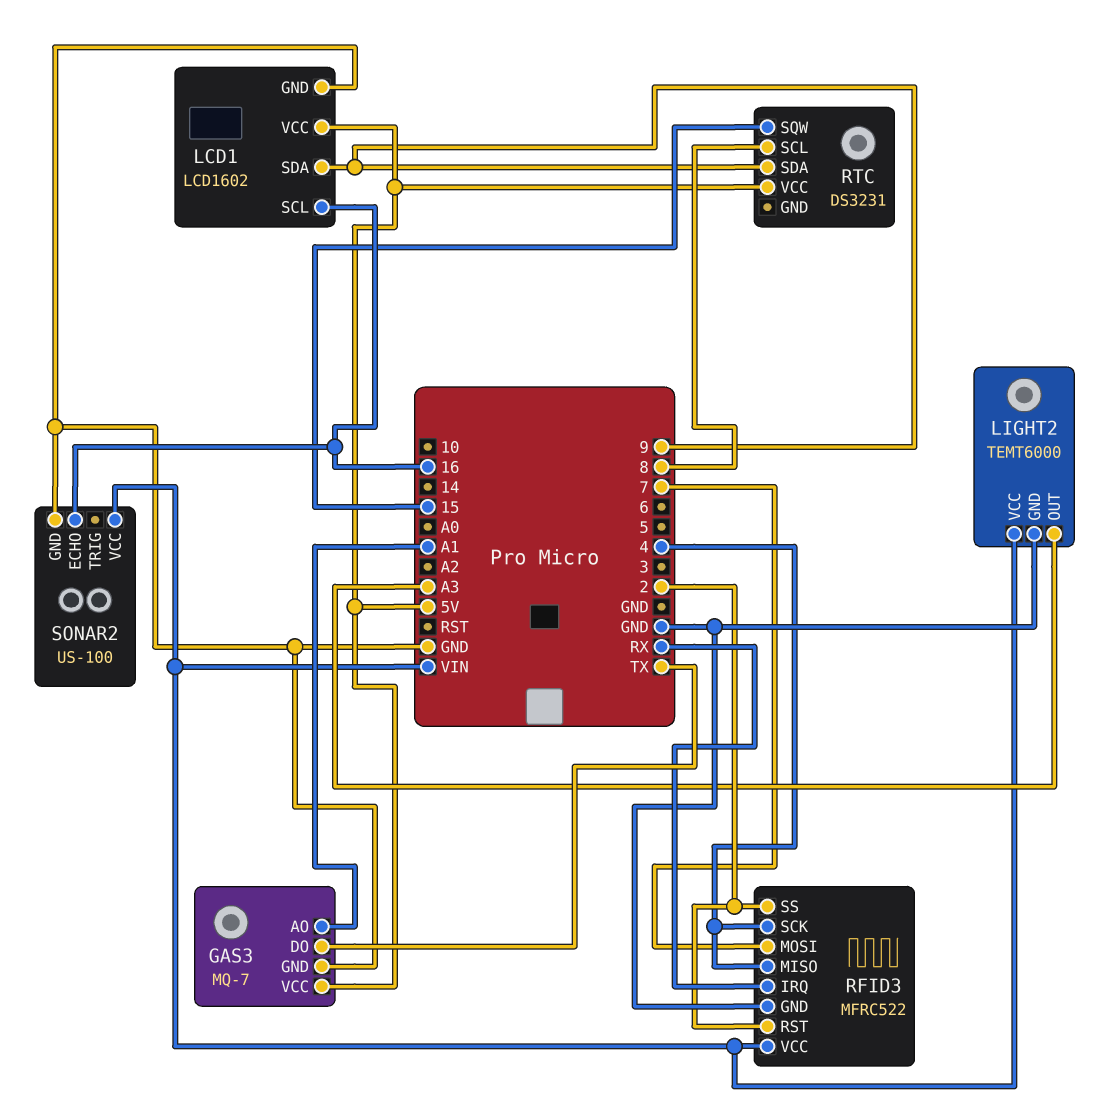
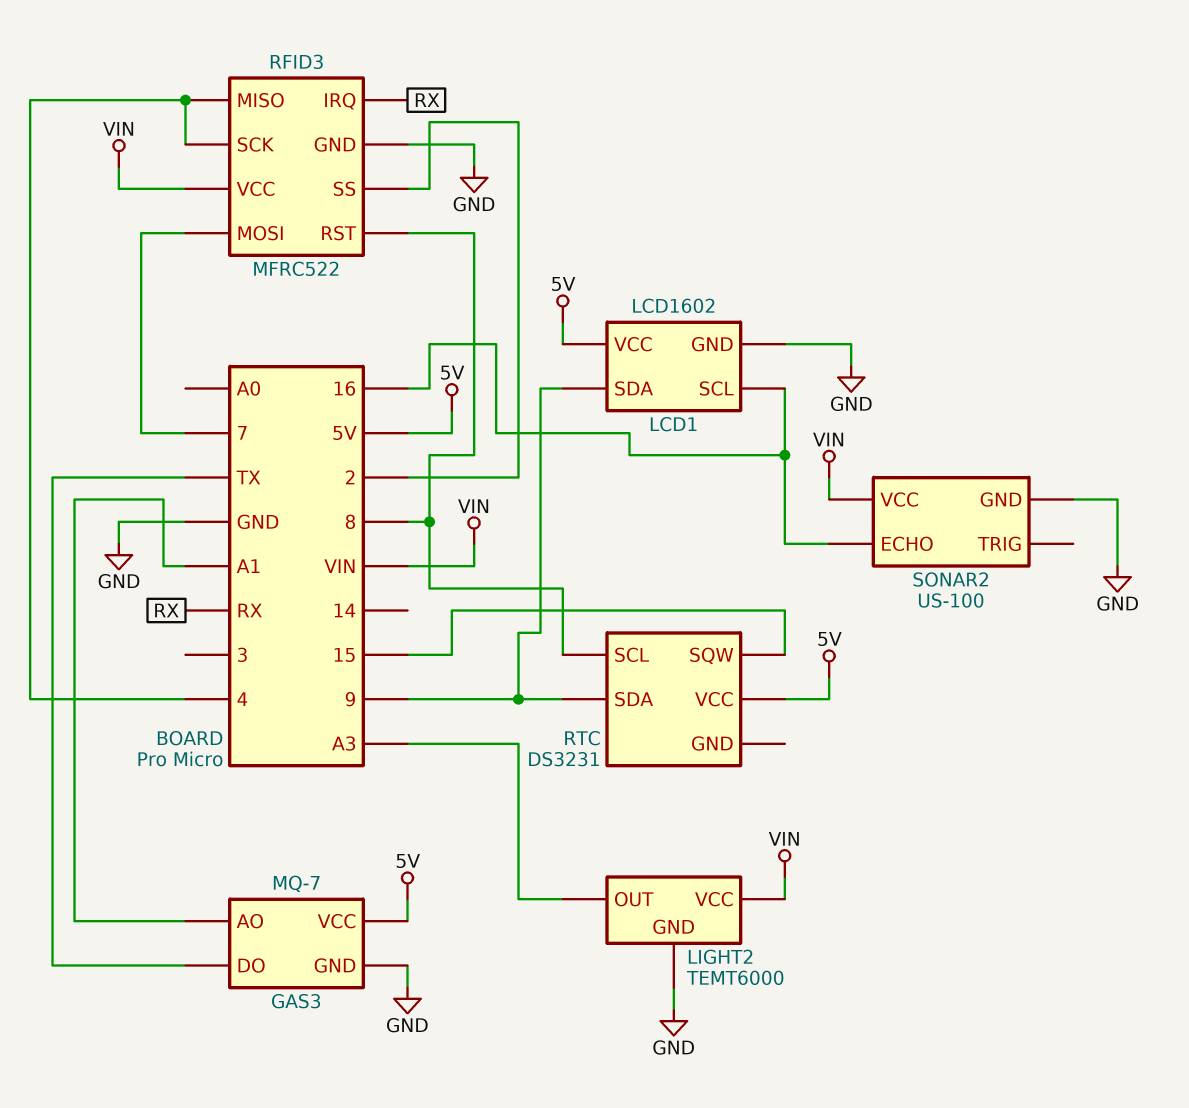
RFID3 pin RST: 2 -> 8

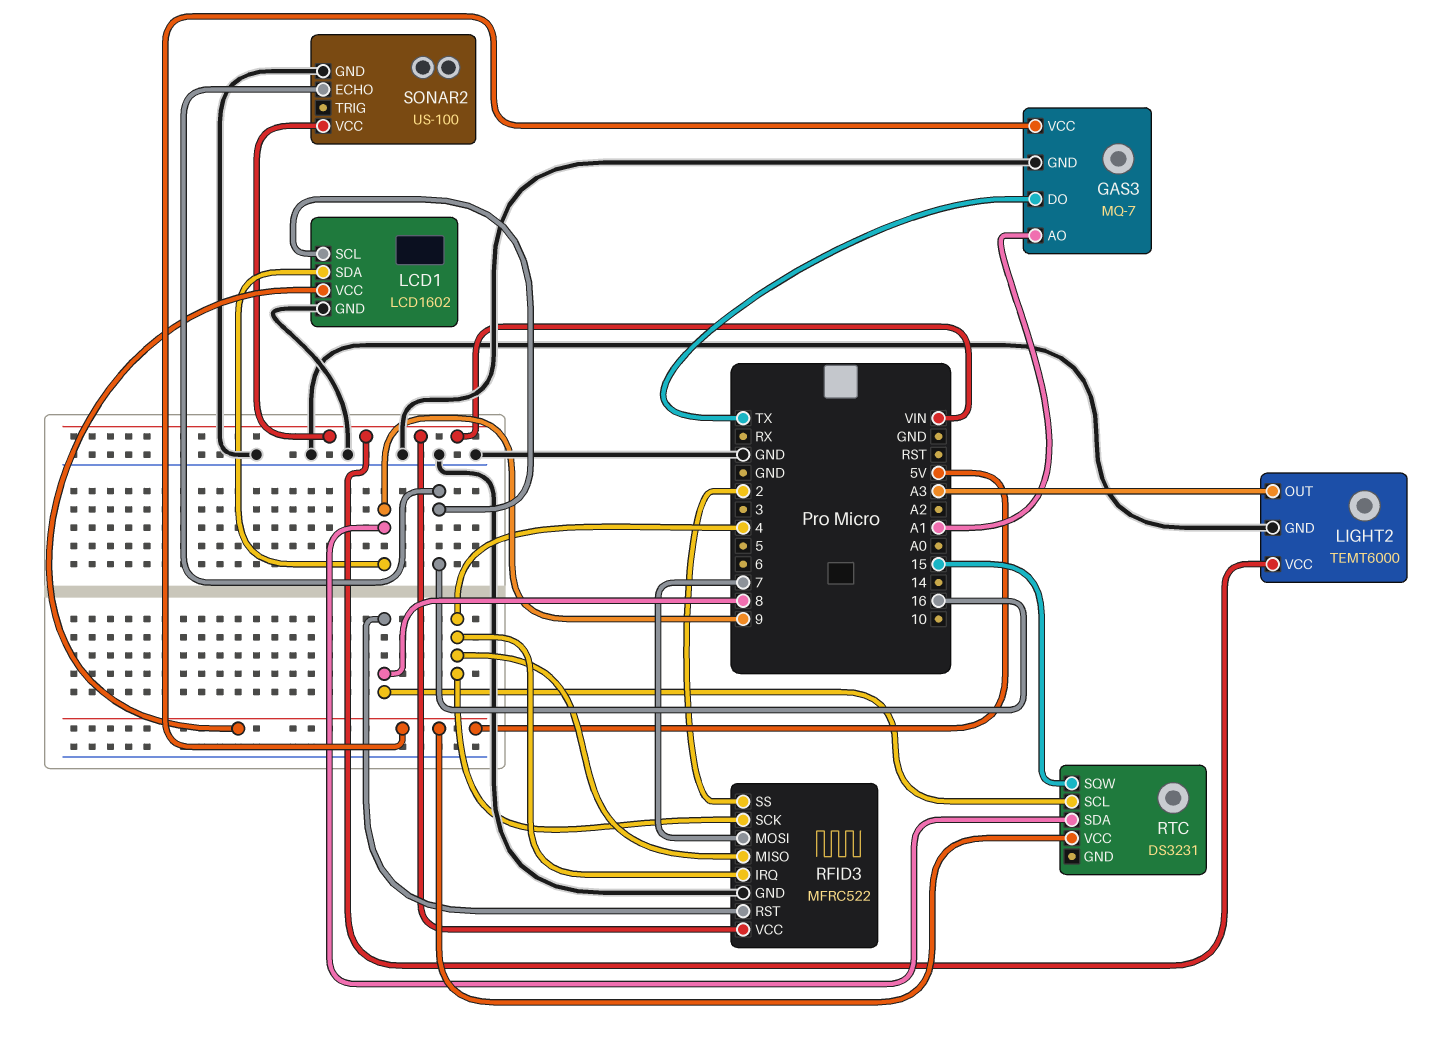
RFID3 pin IRQ: RX -> 4

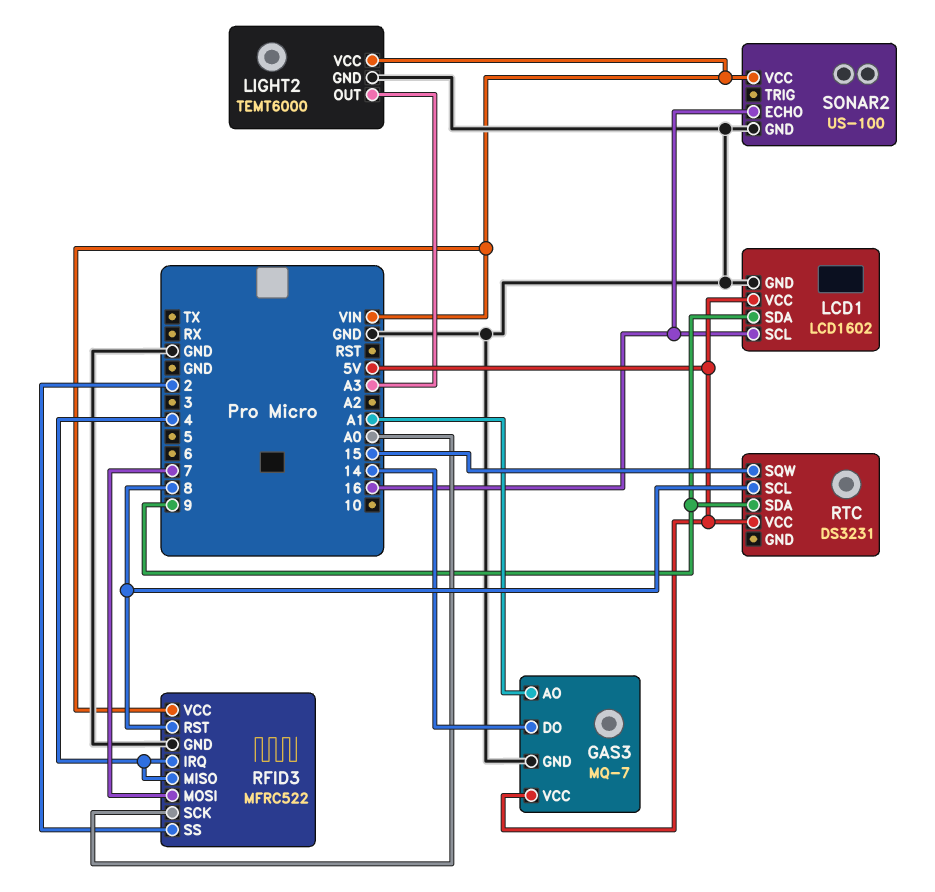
GAS3 pin DO: TX -> 14
RFID3 pin SCK: 4 -> A0

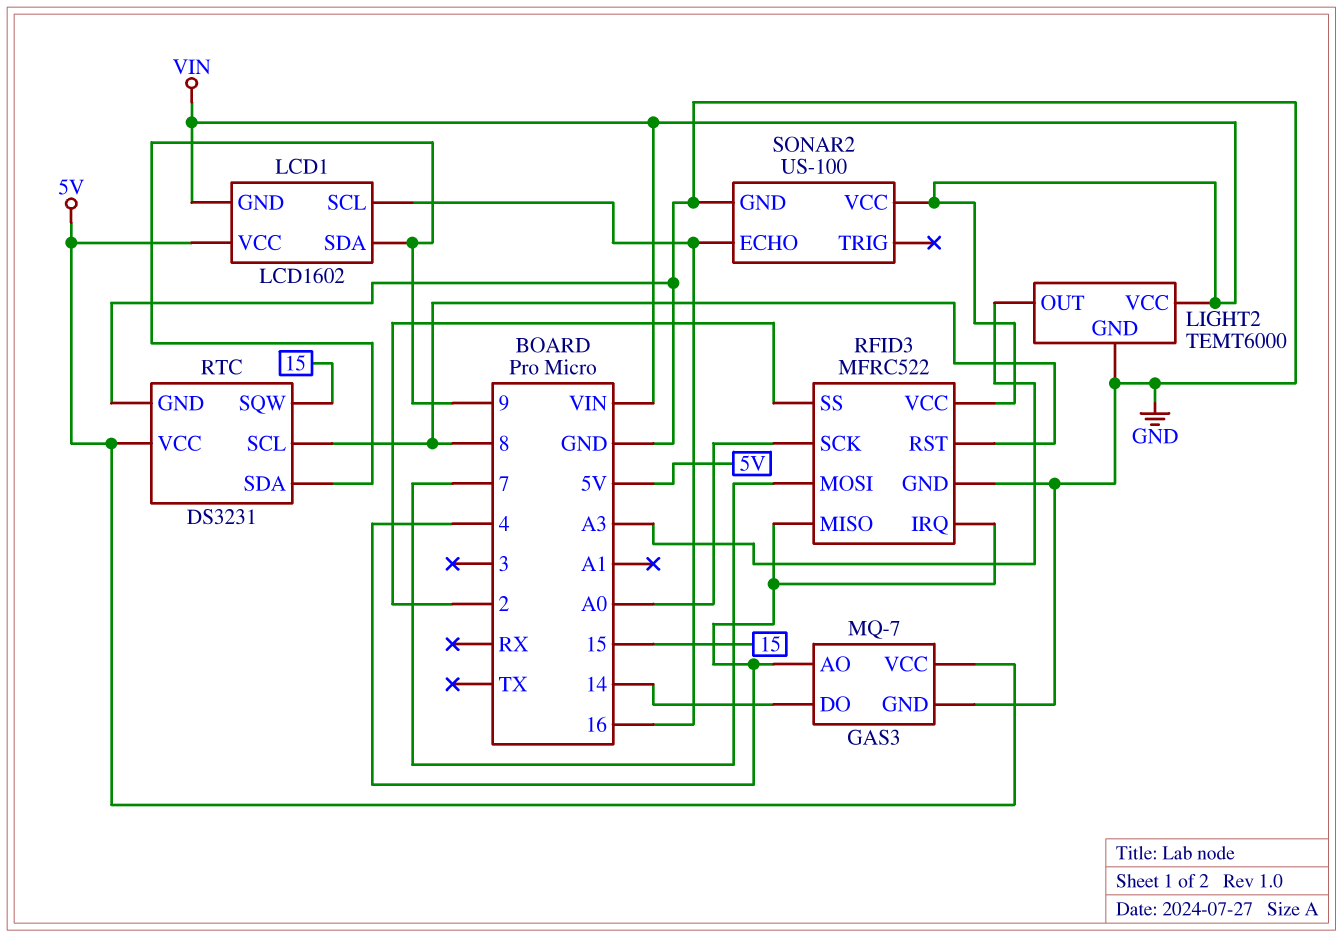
GAS3 pin AO: A1 -> 4
LCD1 pin GND: GND -> VIN
RTC pin GND: none -> GND

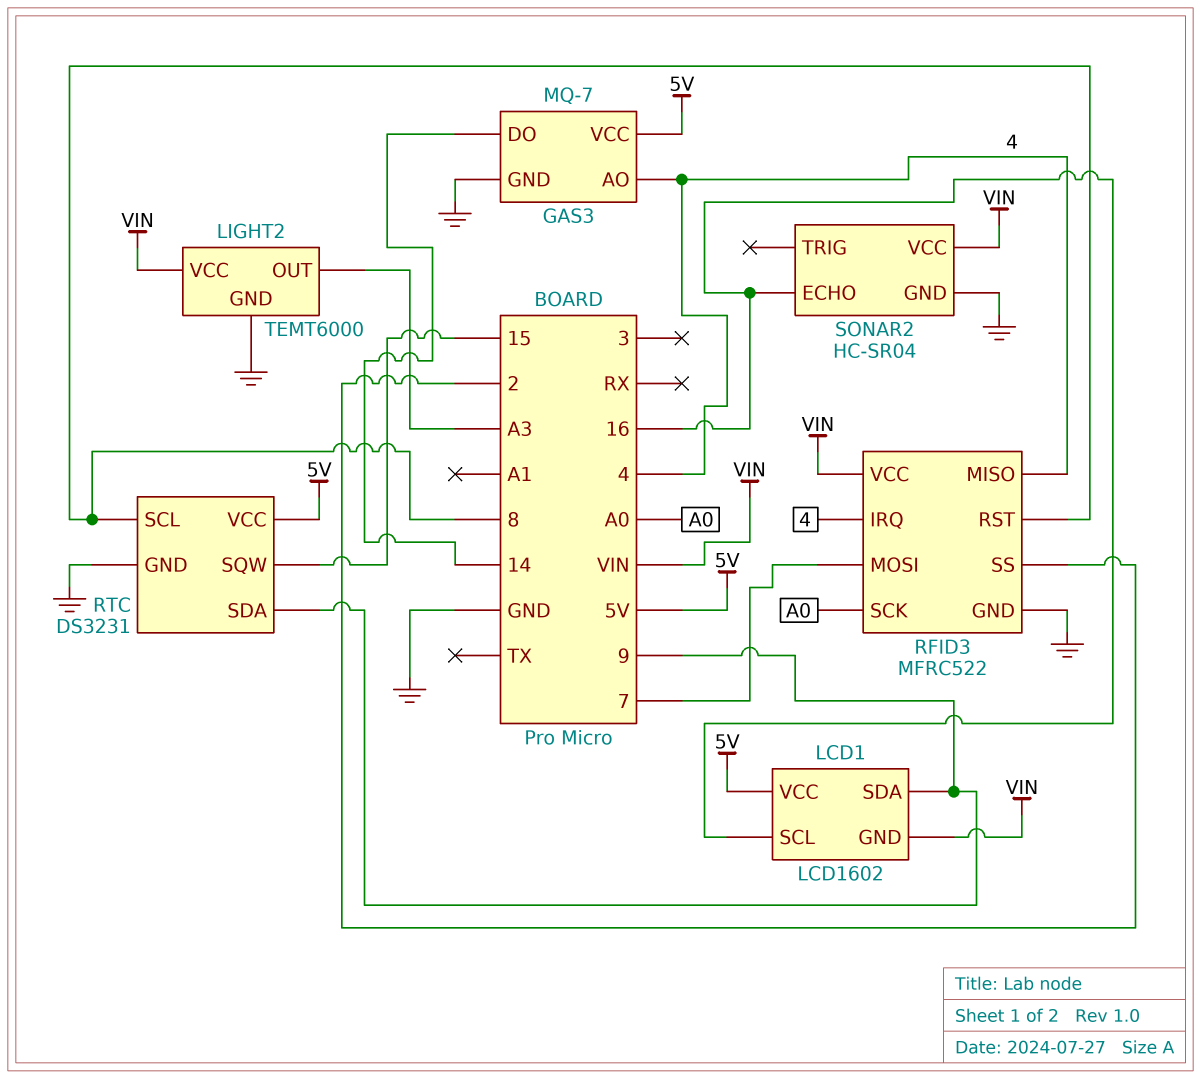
SONAR2: US-100 -> HC-SR04

